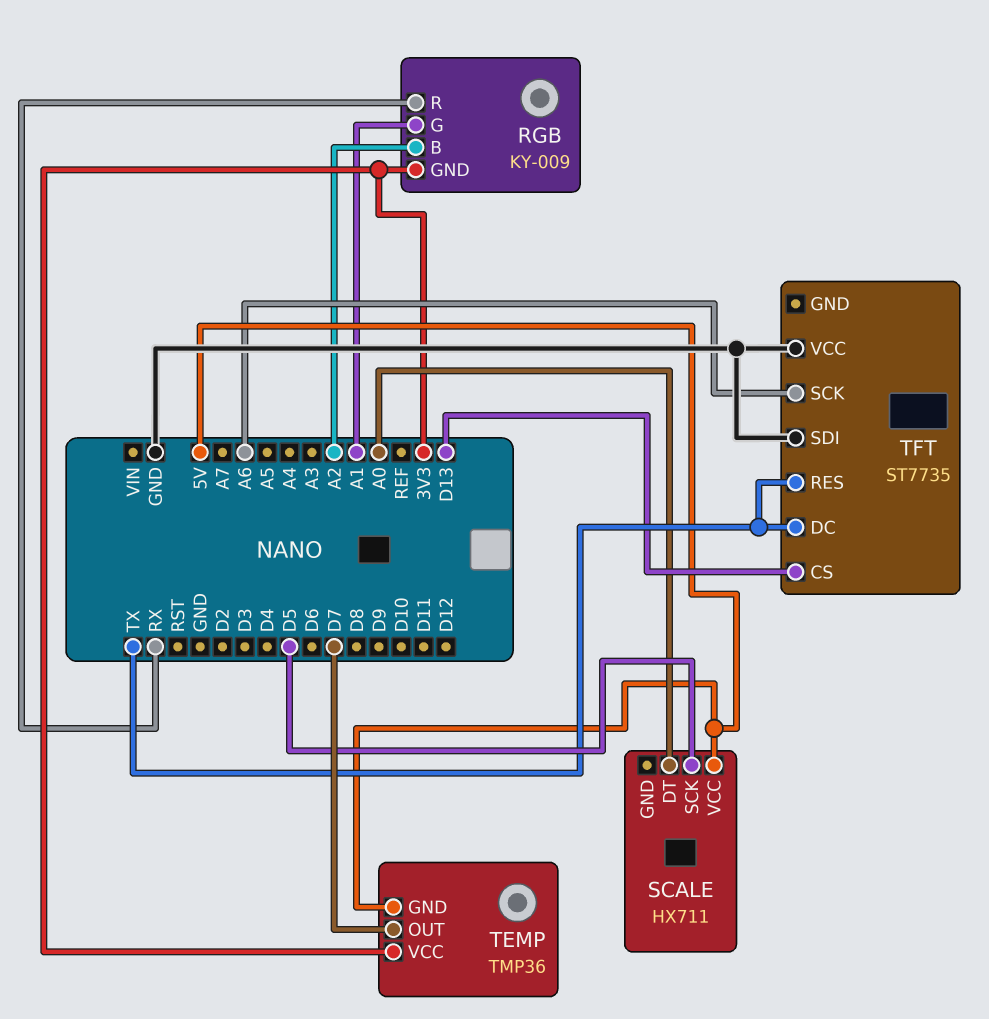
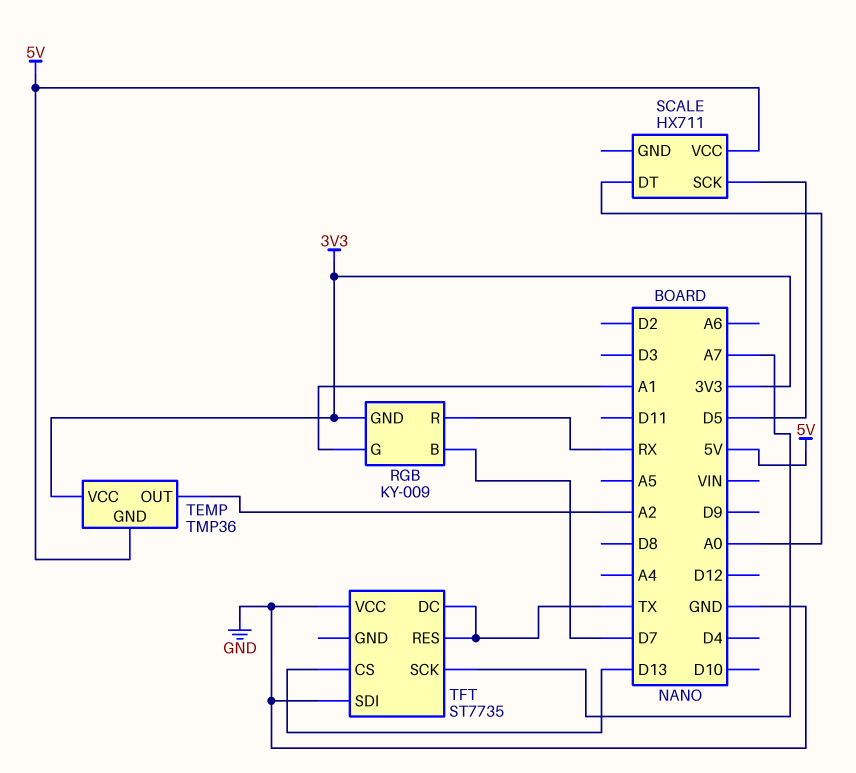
RGB pin B: A2 -> D7
TEMP pin OUT: D7 -> A2
TFT pin SCK: A6 -> A7

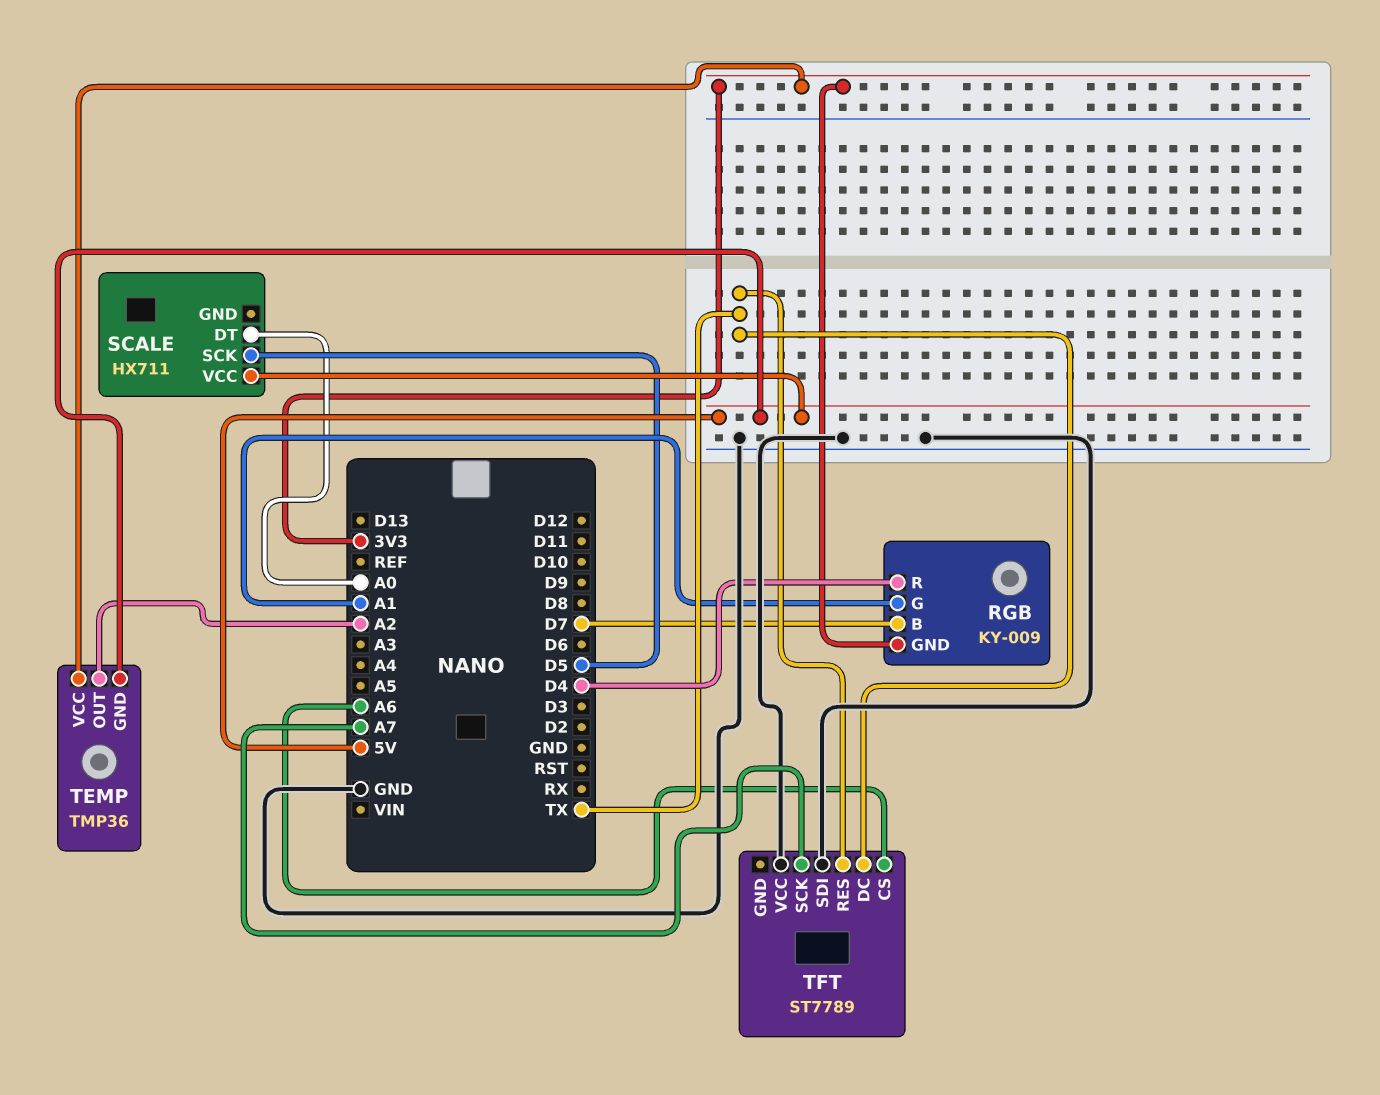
RGB pin R: RX -> D4
TFT: ST7735 -> ST7789
TFT pin CS: D13 -> A6

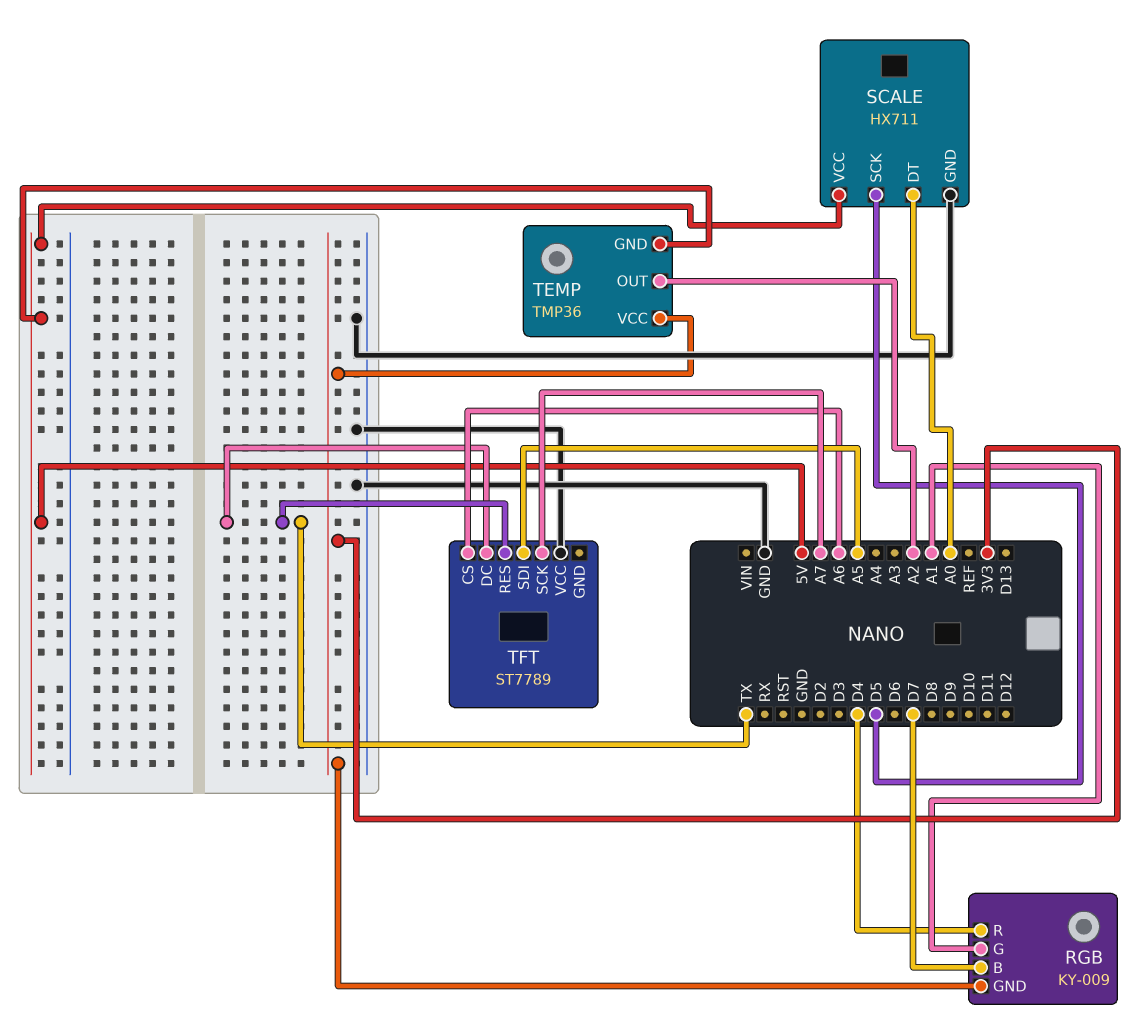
SCALE pin GND: none -> GND
TFT pin SDI: GND -> A5

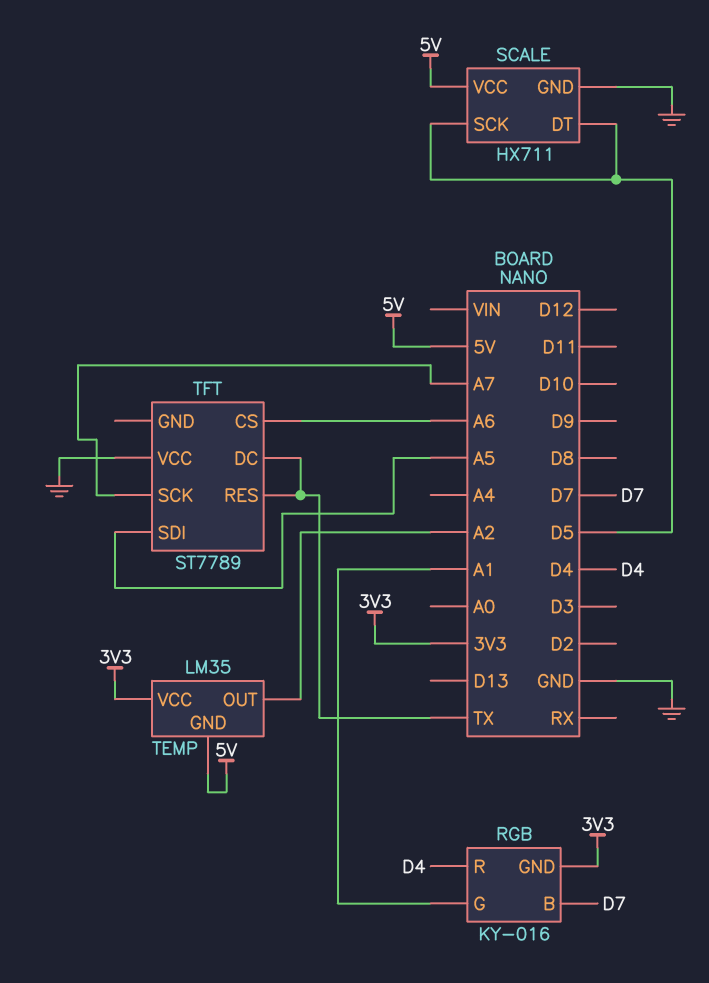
RGB: KY-009 -> KY-016
SCALE pin DT: A0 -> D5
TEMP: TMP36 -> LM35

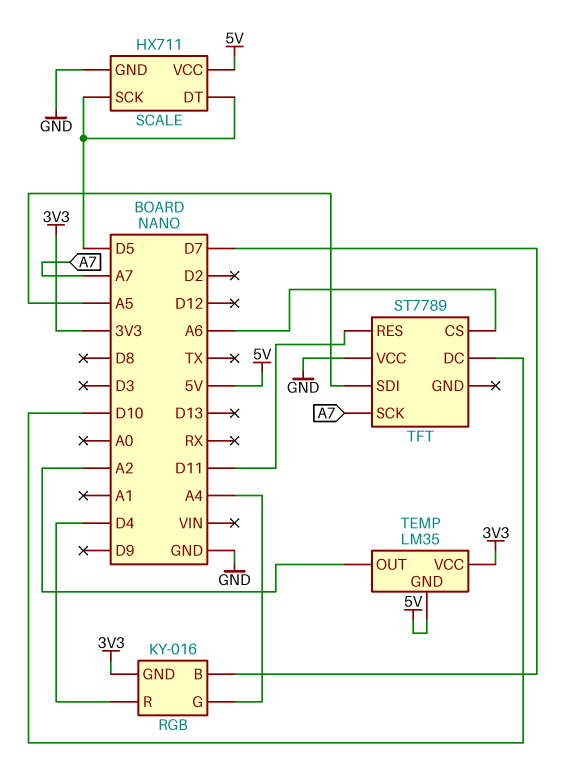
RGB pin G: A1 -> A4
TFT pin DC: TX -> D10
TFT pin RES: TX -> D11

